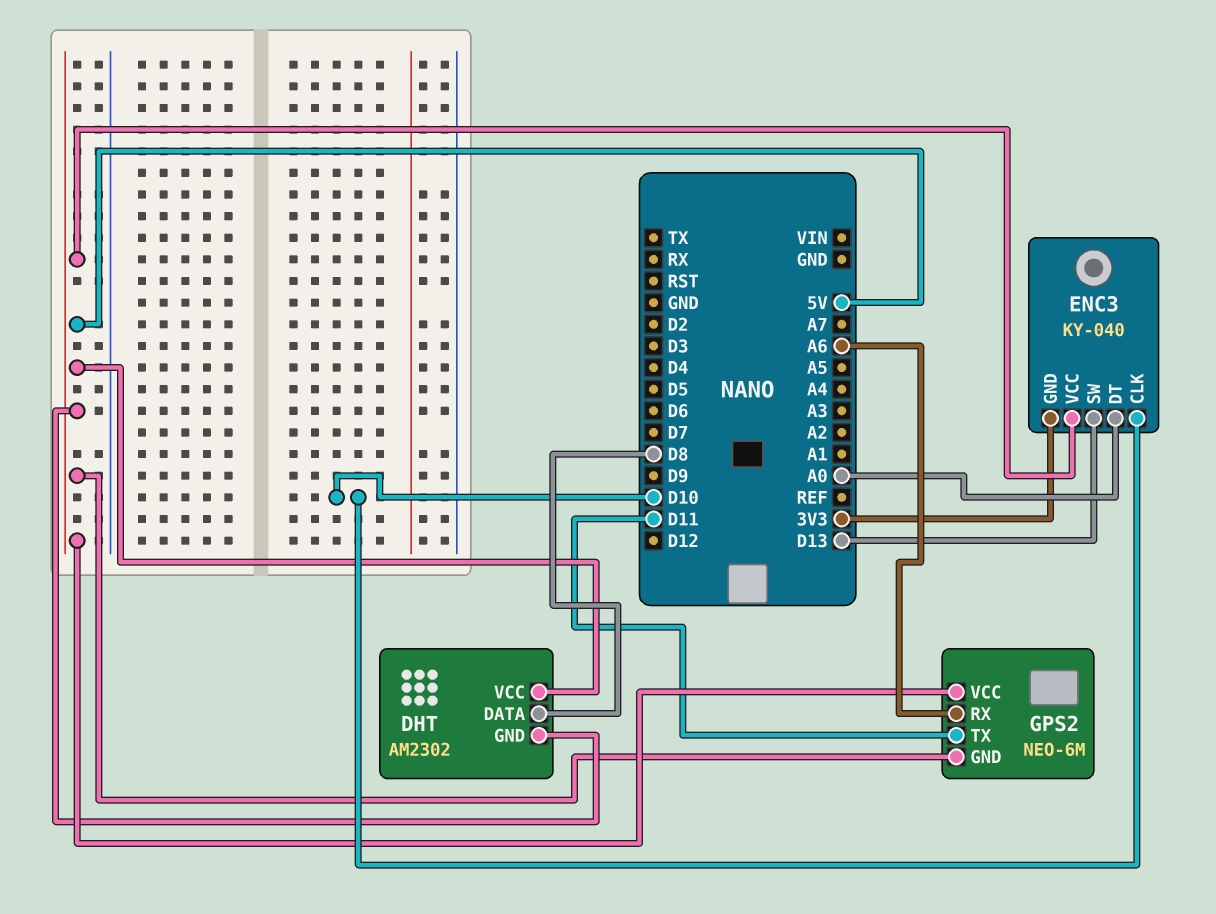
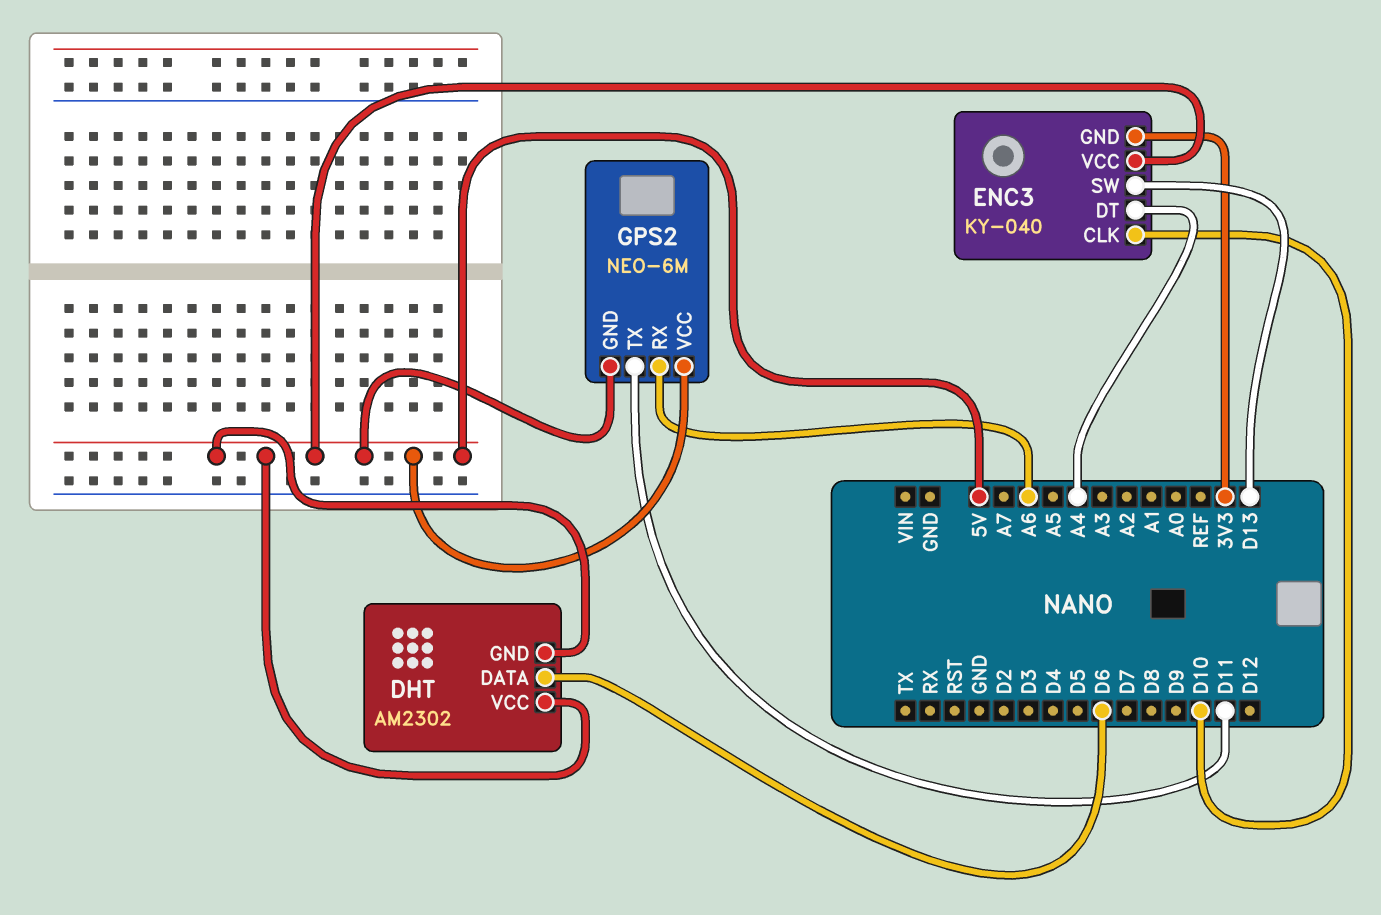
DHT pin DATA: D8 -> D6
ENC3 pin DT: A0 -> A4

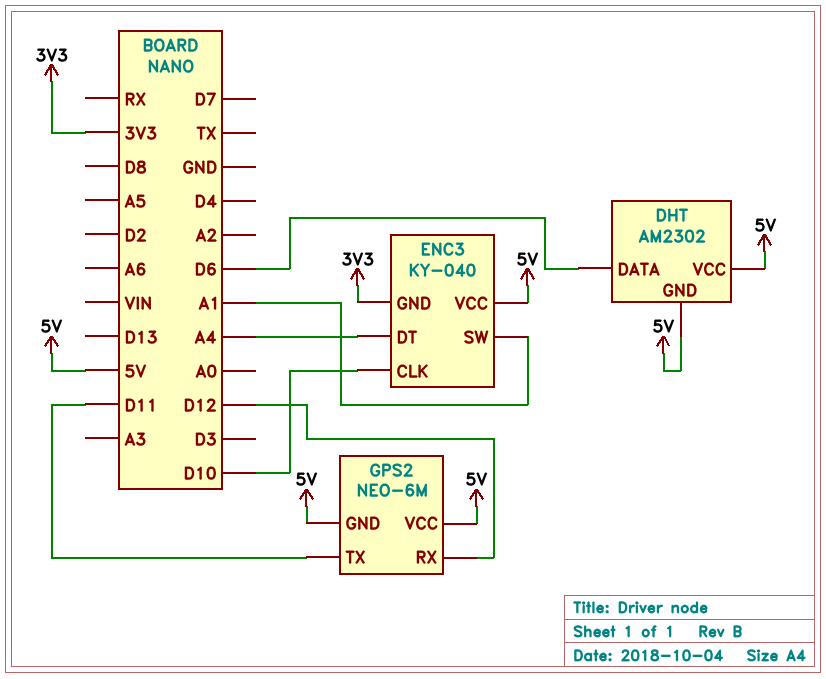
ENC3 pin SW: D13 -> A1
GPS2 pin RX: A6 -> D12

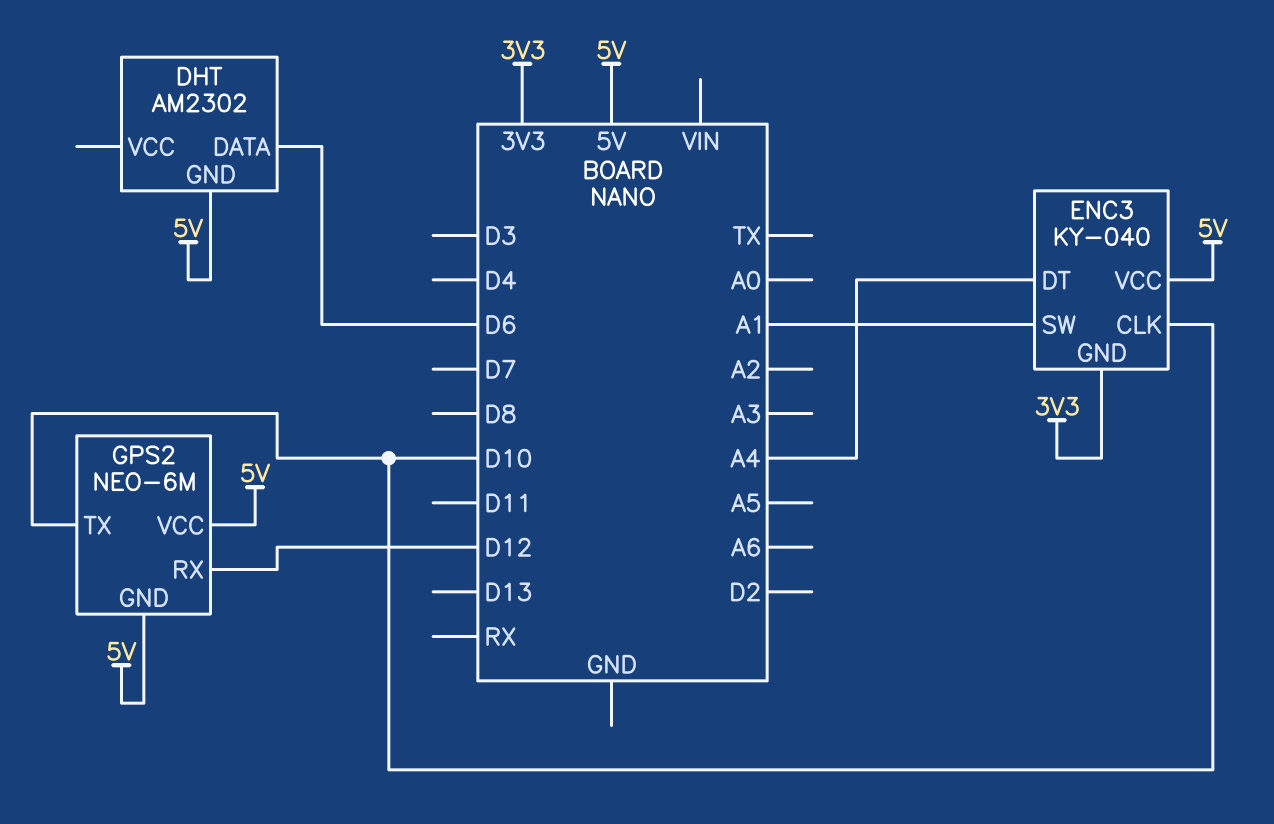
DHT pin VCC: 5V -> none
GPS2 pin TX: D11 -> D10

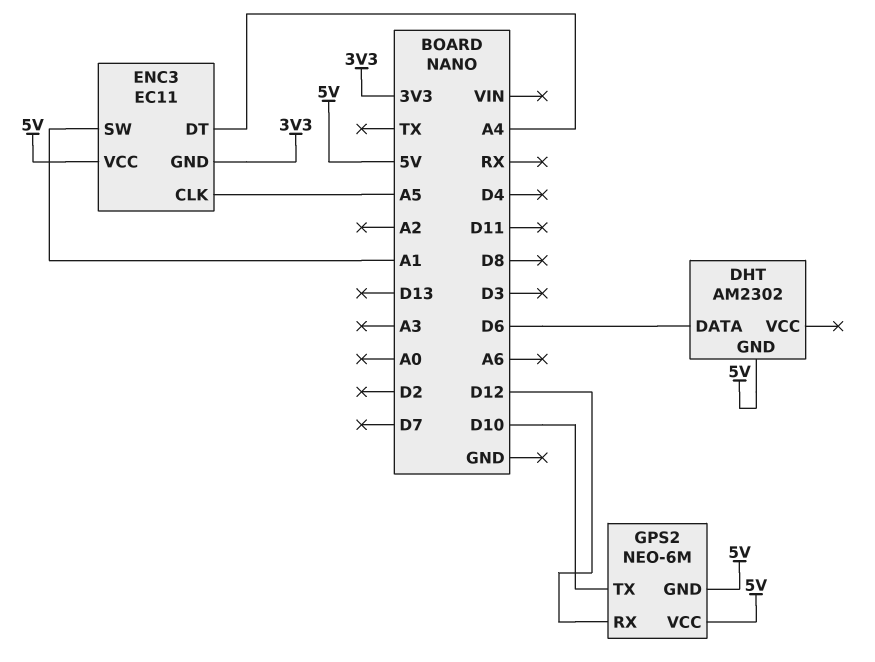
ENC3: KY-040 -> EC11
ENC3 pin CLK: D10 -> A5

